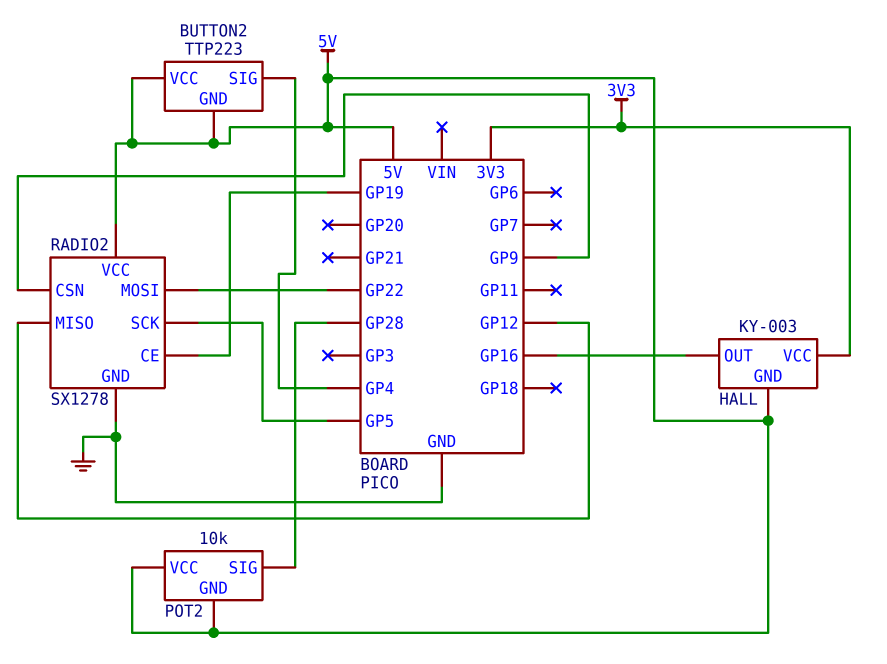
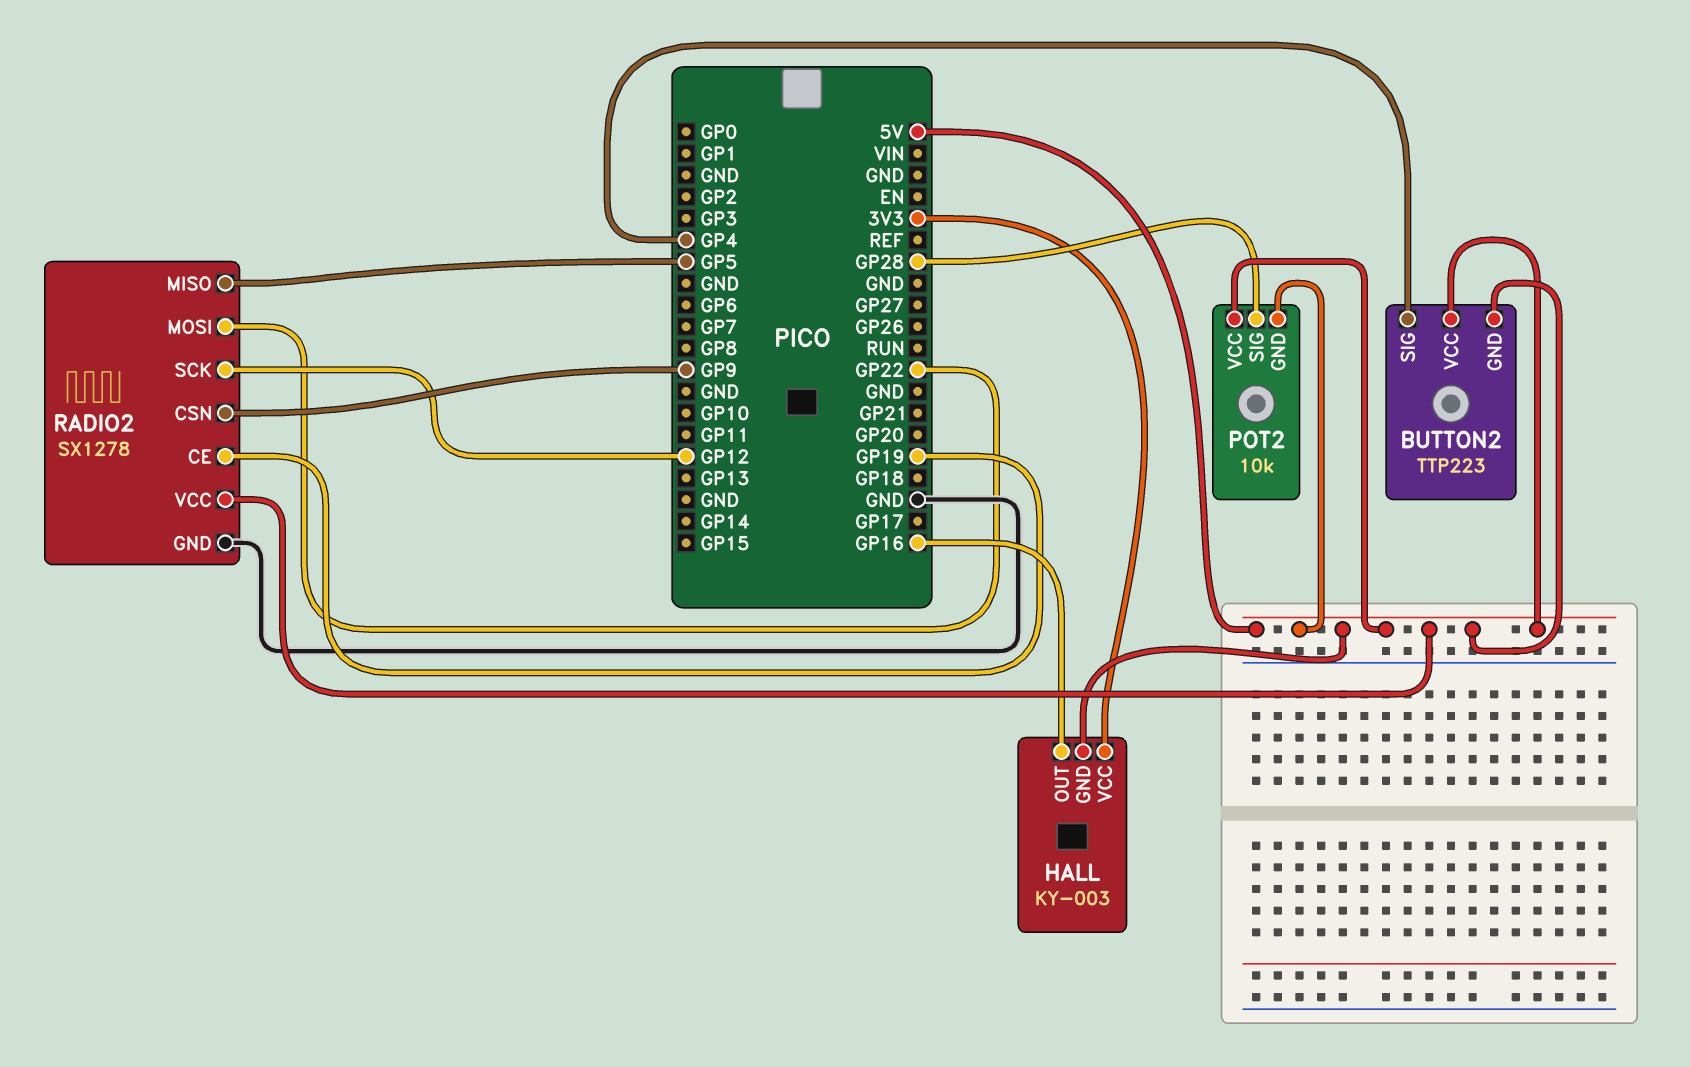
RADIO2 pin MISO: GP12 -> GP5
RADIO2 pin SCK: GP5 -> GP12

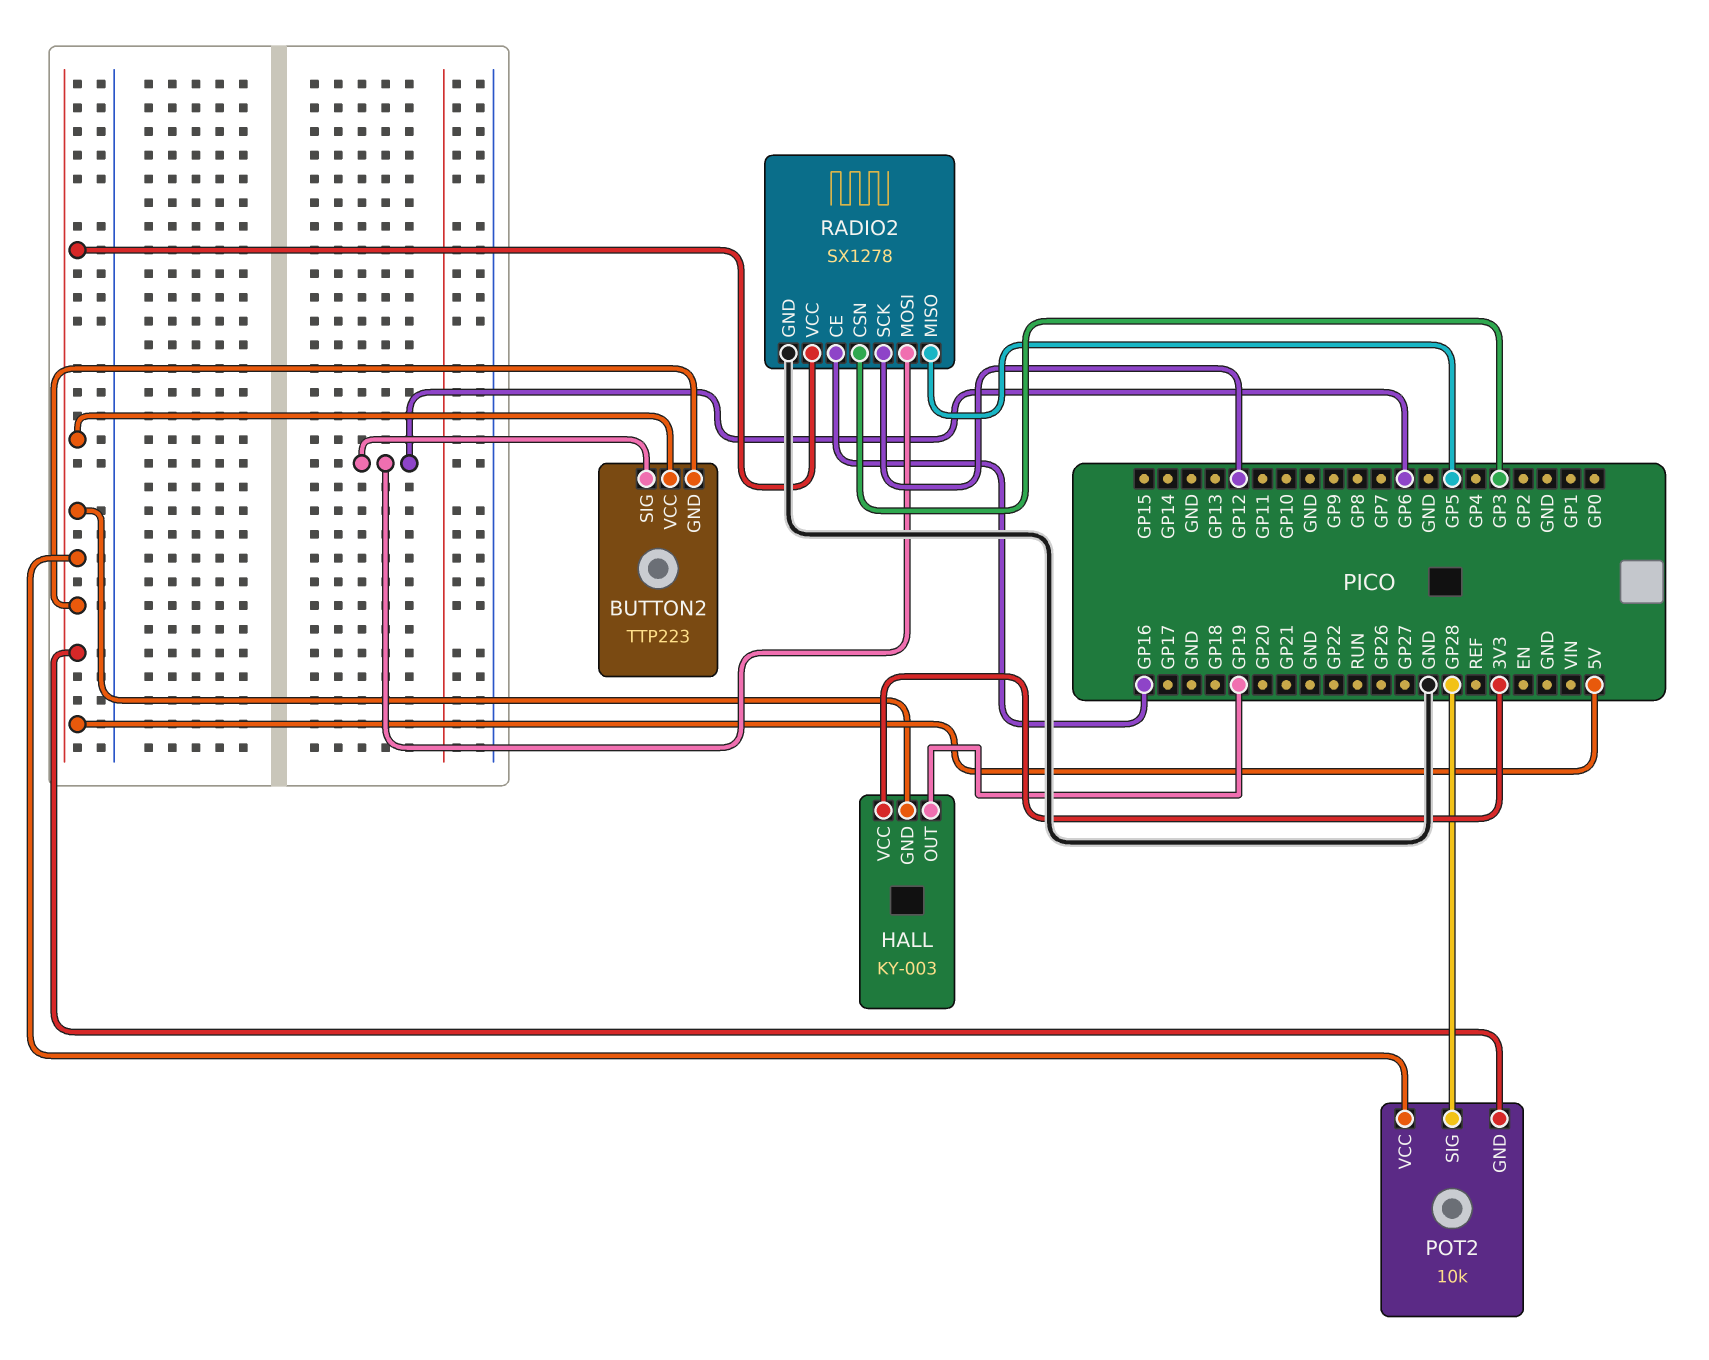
BUTTON2 pin SIG: GP4 -> GP6
HALL pin OUT: GP16 -> GP19
RADIO2 pin CE: GP19 -> GP16
RADIO2 pin CSN: GP9 -> GP3
RADIO2 pin MOSI: GP22 -> GP6

